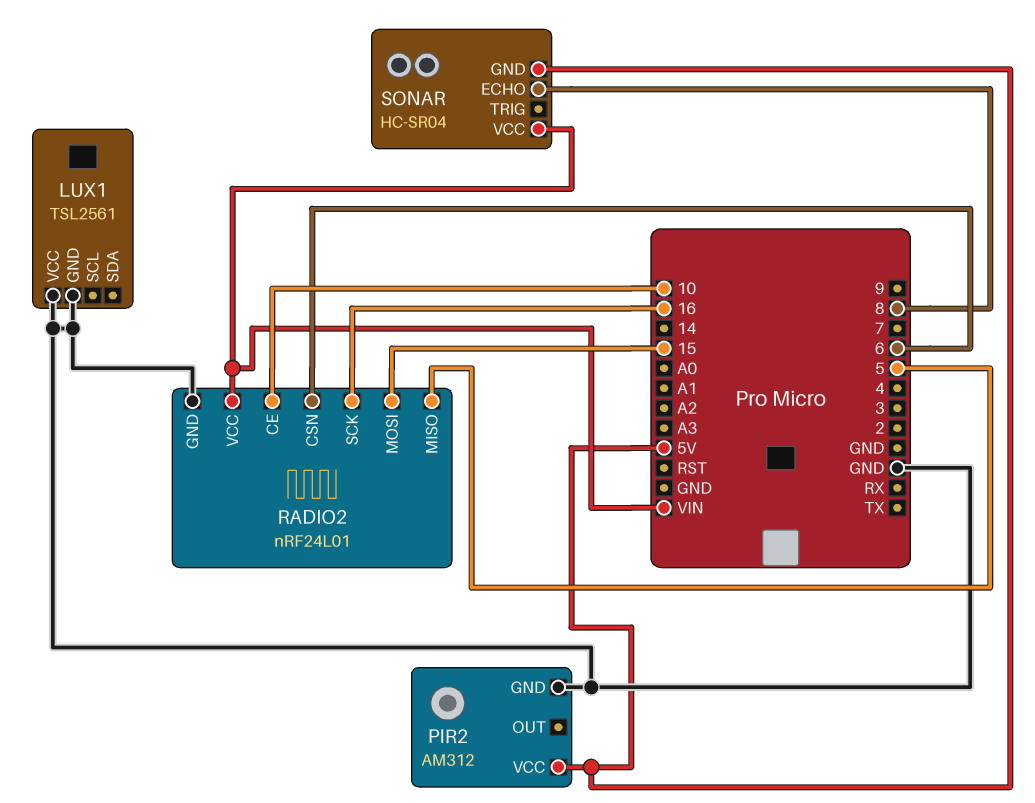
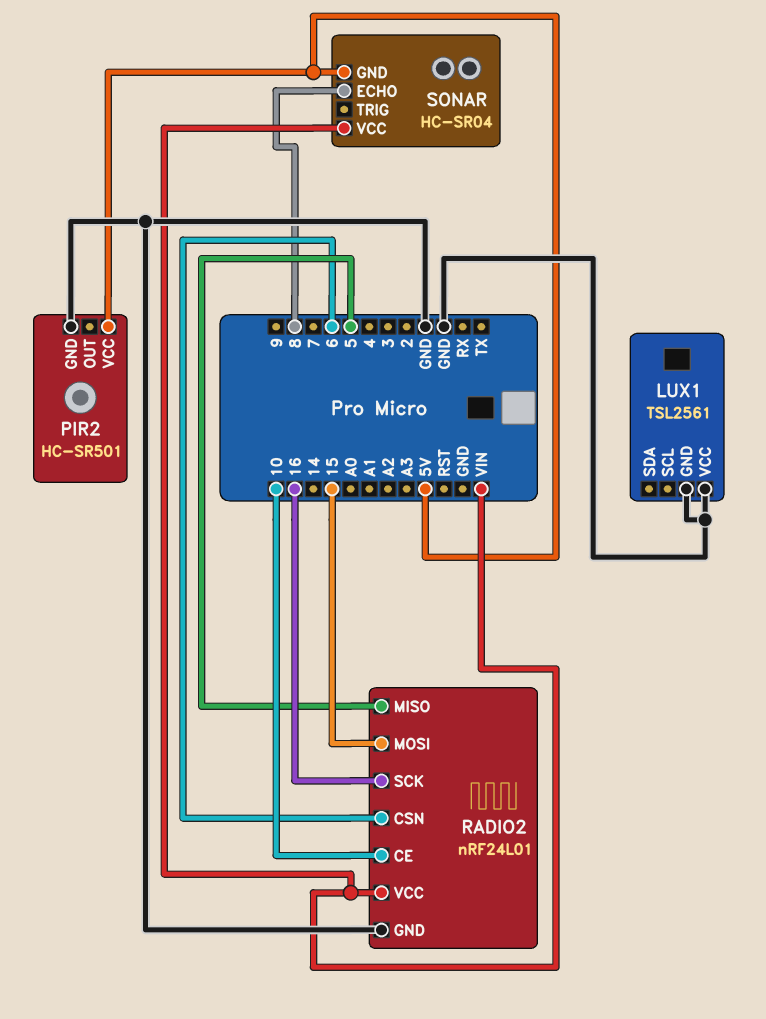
PIR2: AM312 -> HC-SR501

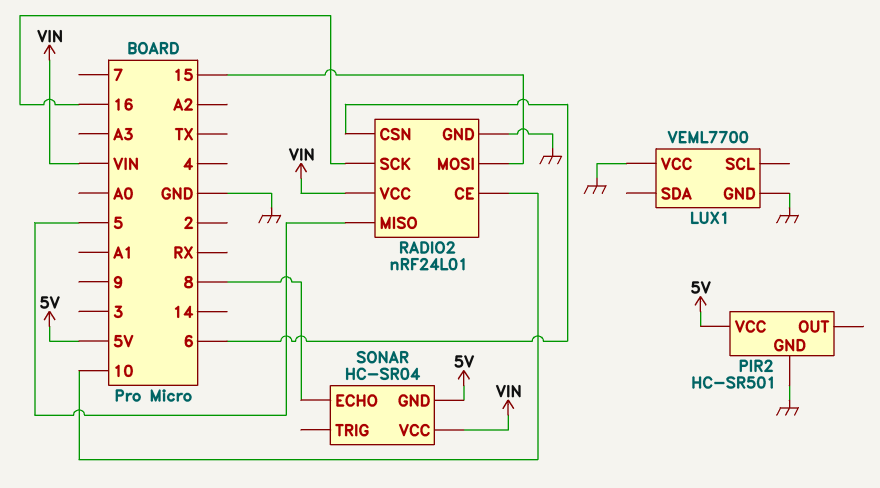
LUX1: TSL2561 -> VEML7700

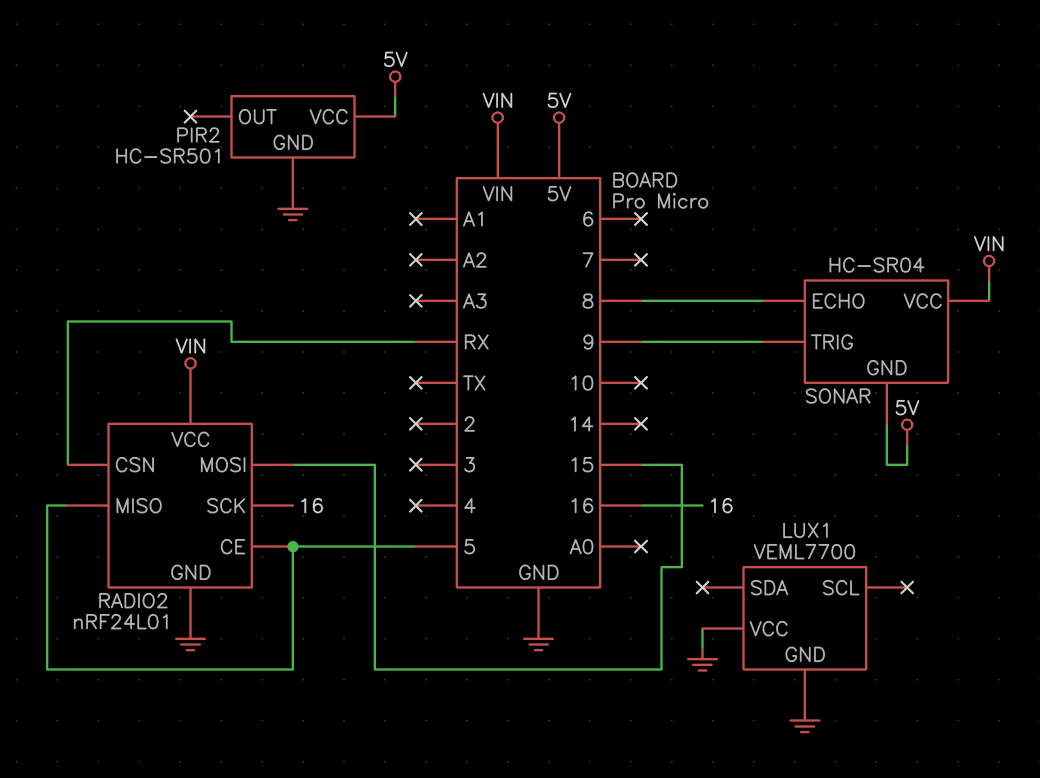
RADIO2 pin CE: 10 -> 5
RADIO2 pin CSN: 6 -> RX
SONAR pin TRIG: none -> 9

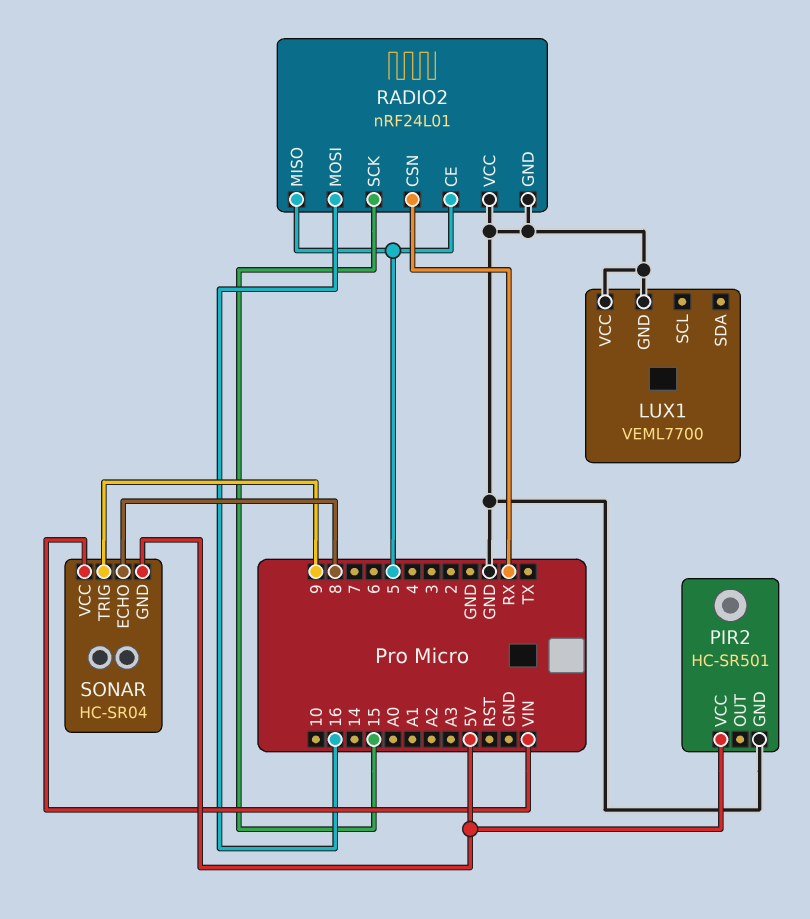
RADIO2 pin MOSI: 15 -> 16
RADIO2 pin SCK: 16 -> 15
RADIO2 pin VCC: VIN -> GND

